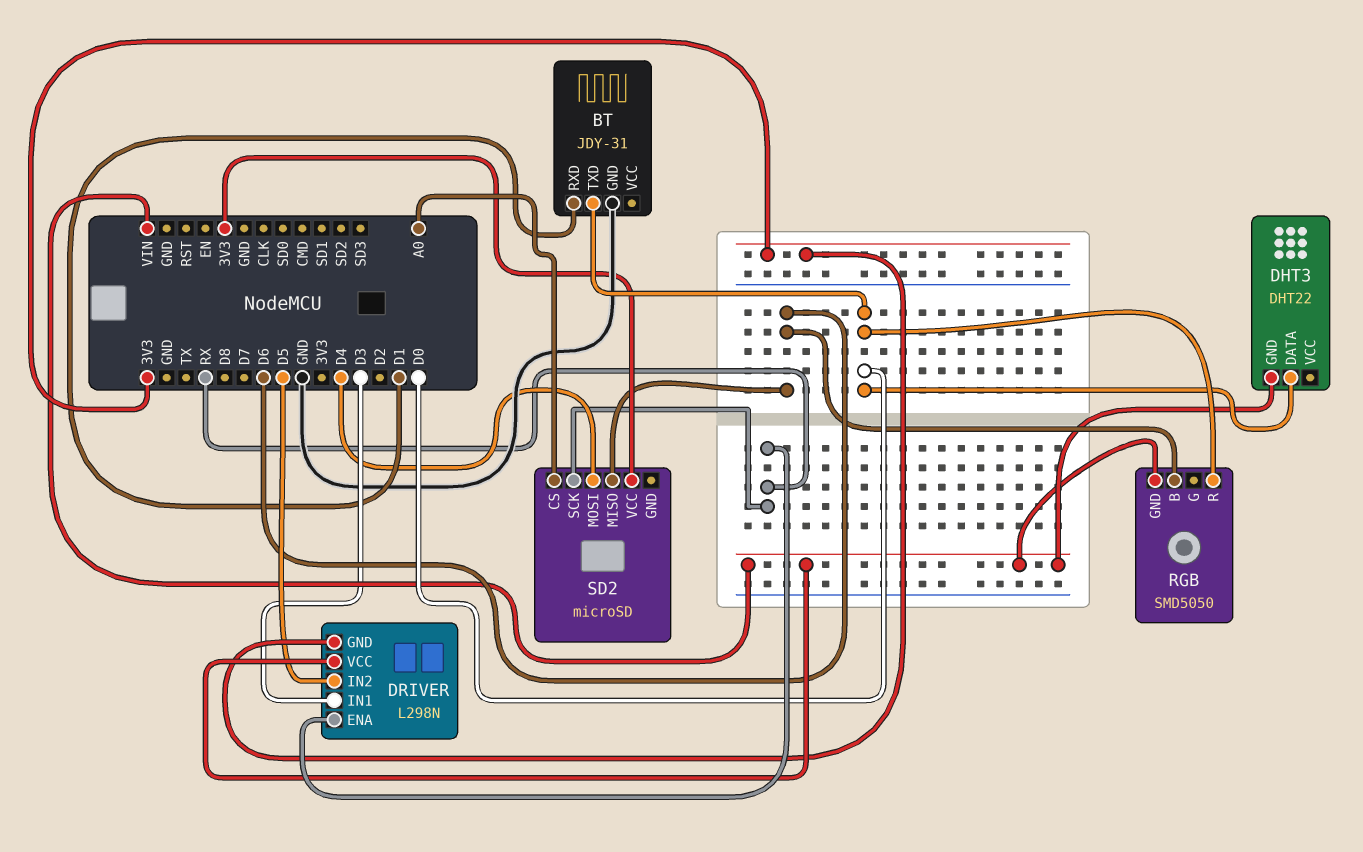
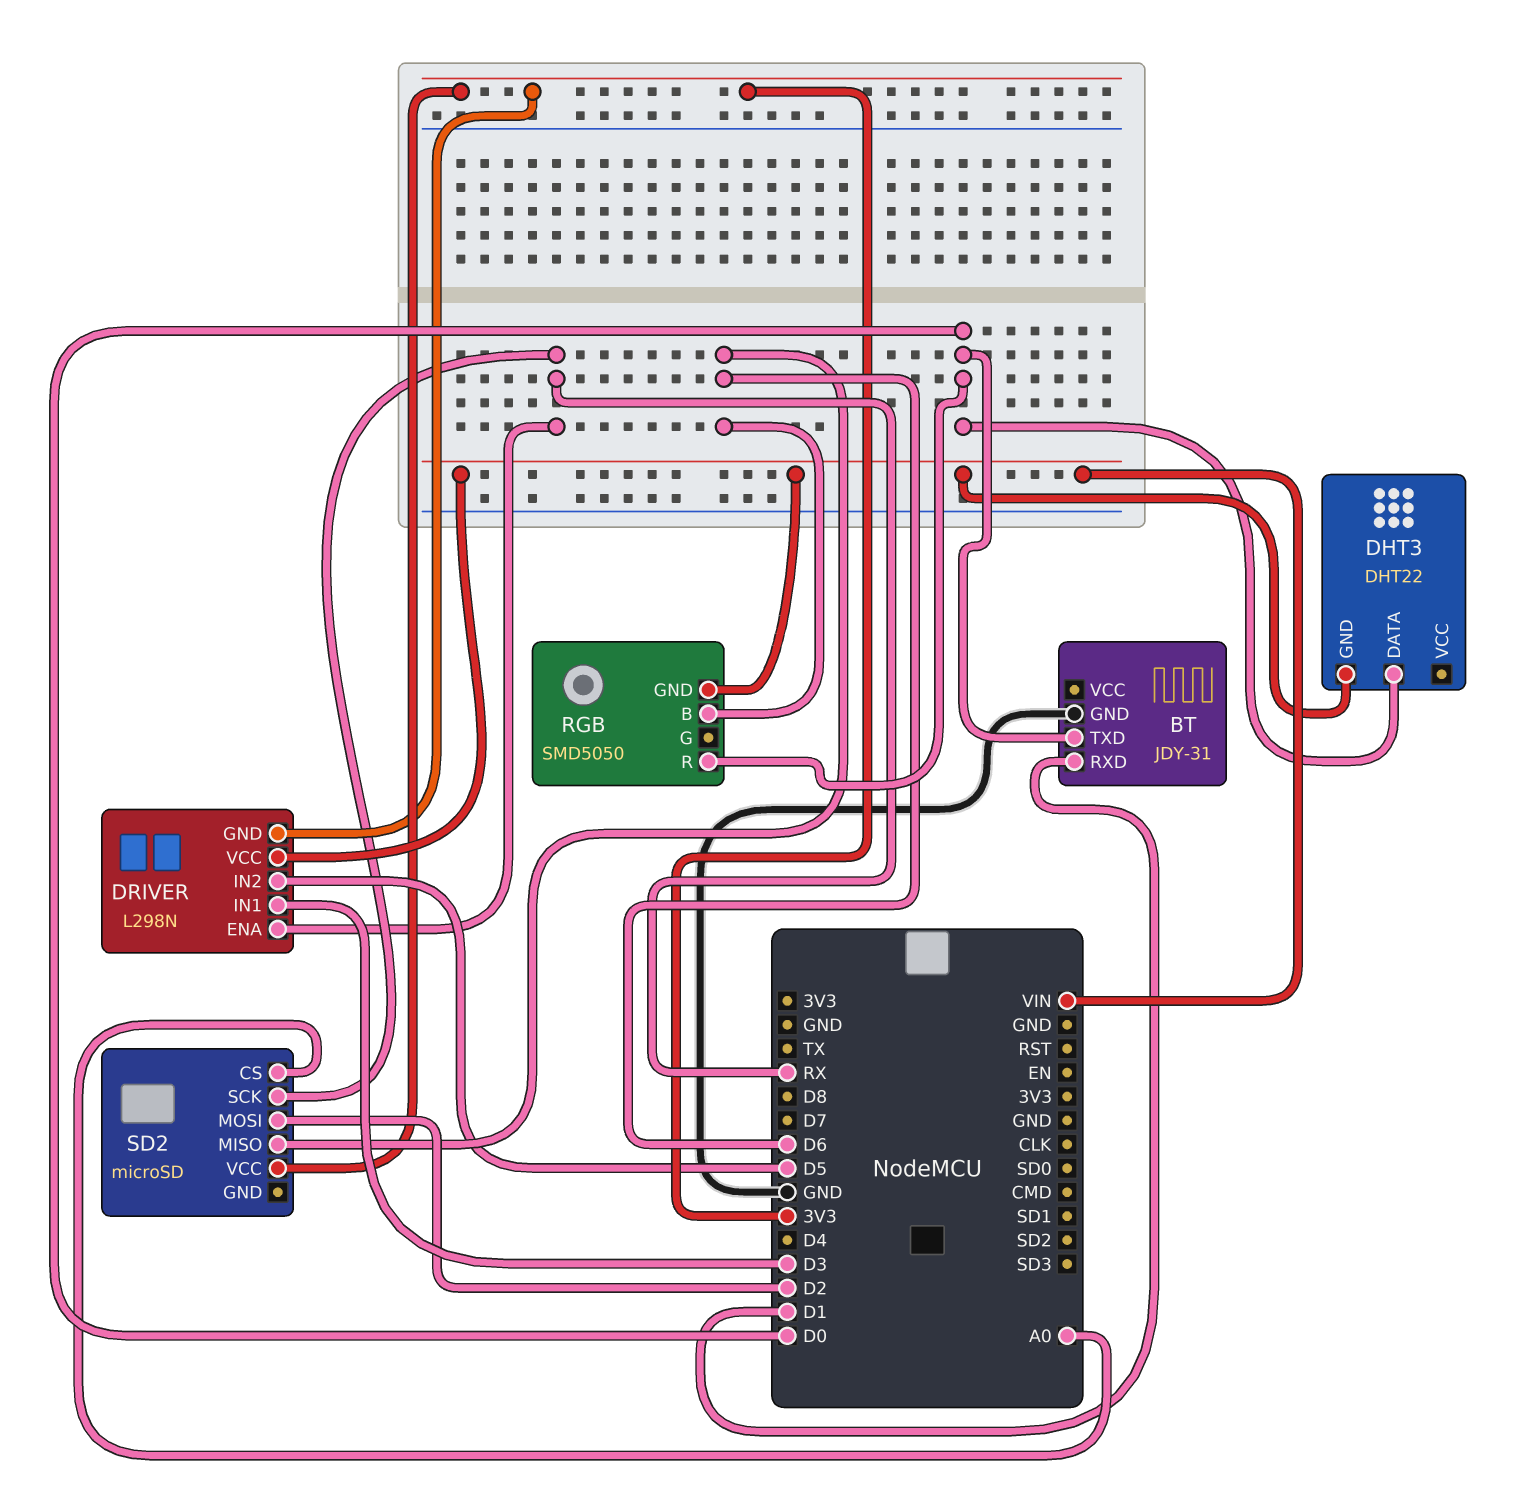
SD2 pin MOSI: D4 -> D2

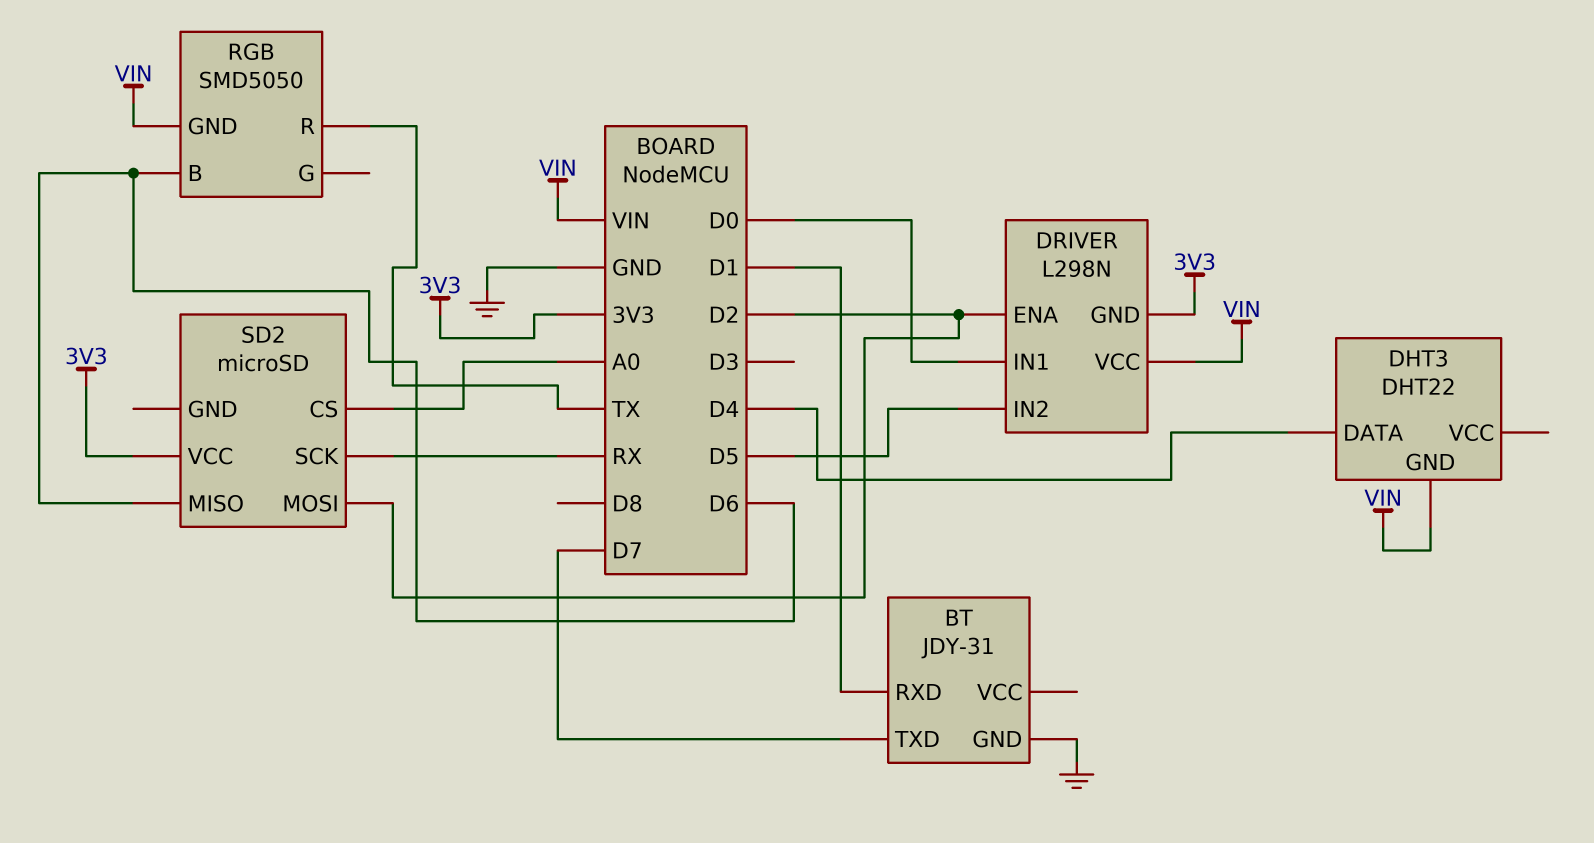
BT pin TXD: D0 -> D7
DHT3 pin DATA: D0 -> D4
DRIVER pin ENA: RX -> D2
DRIVER pin IN1: D3 -> D0
RGB pin R: D0 -> TX

